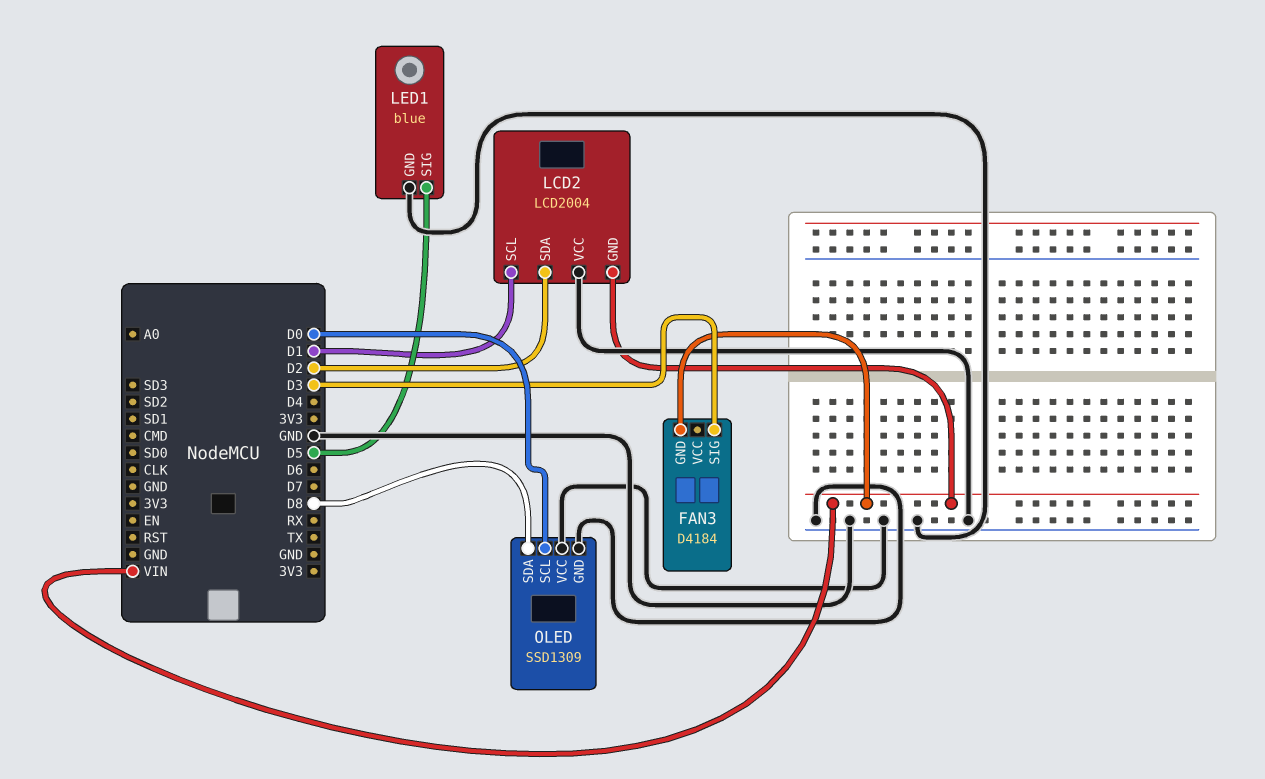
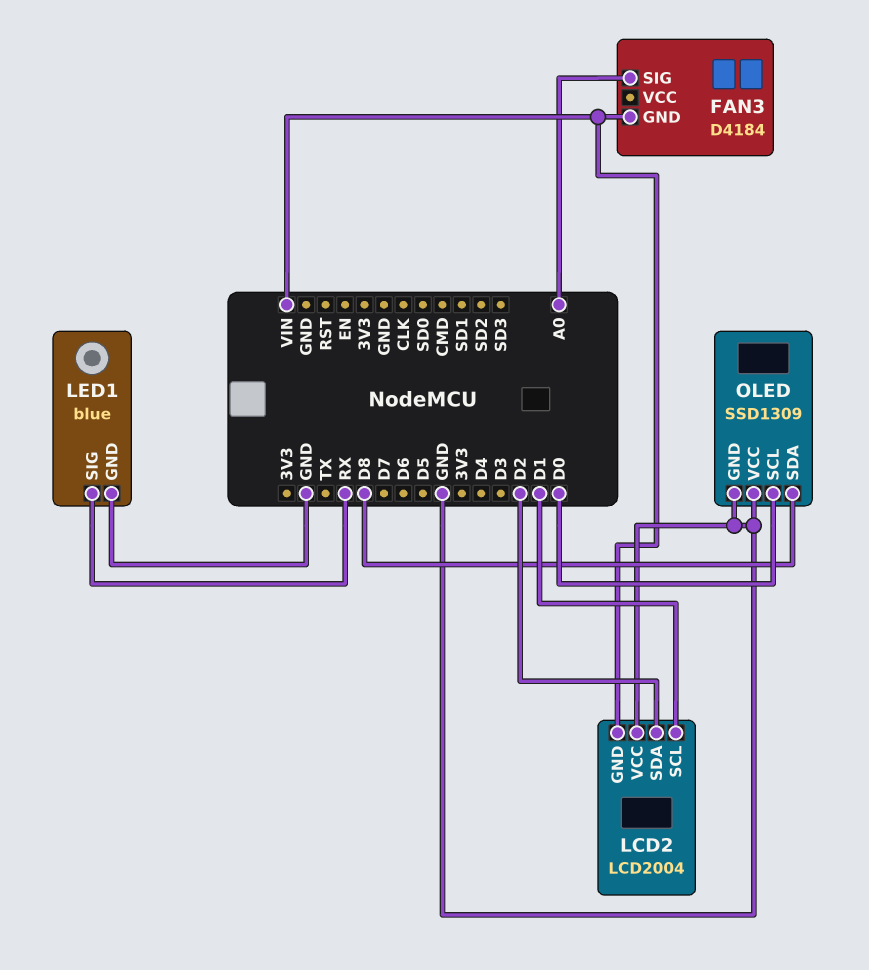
FAN3 pin SIG: D3 -> A0
LED1 pin SIG: D5 -> RX

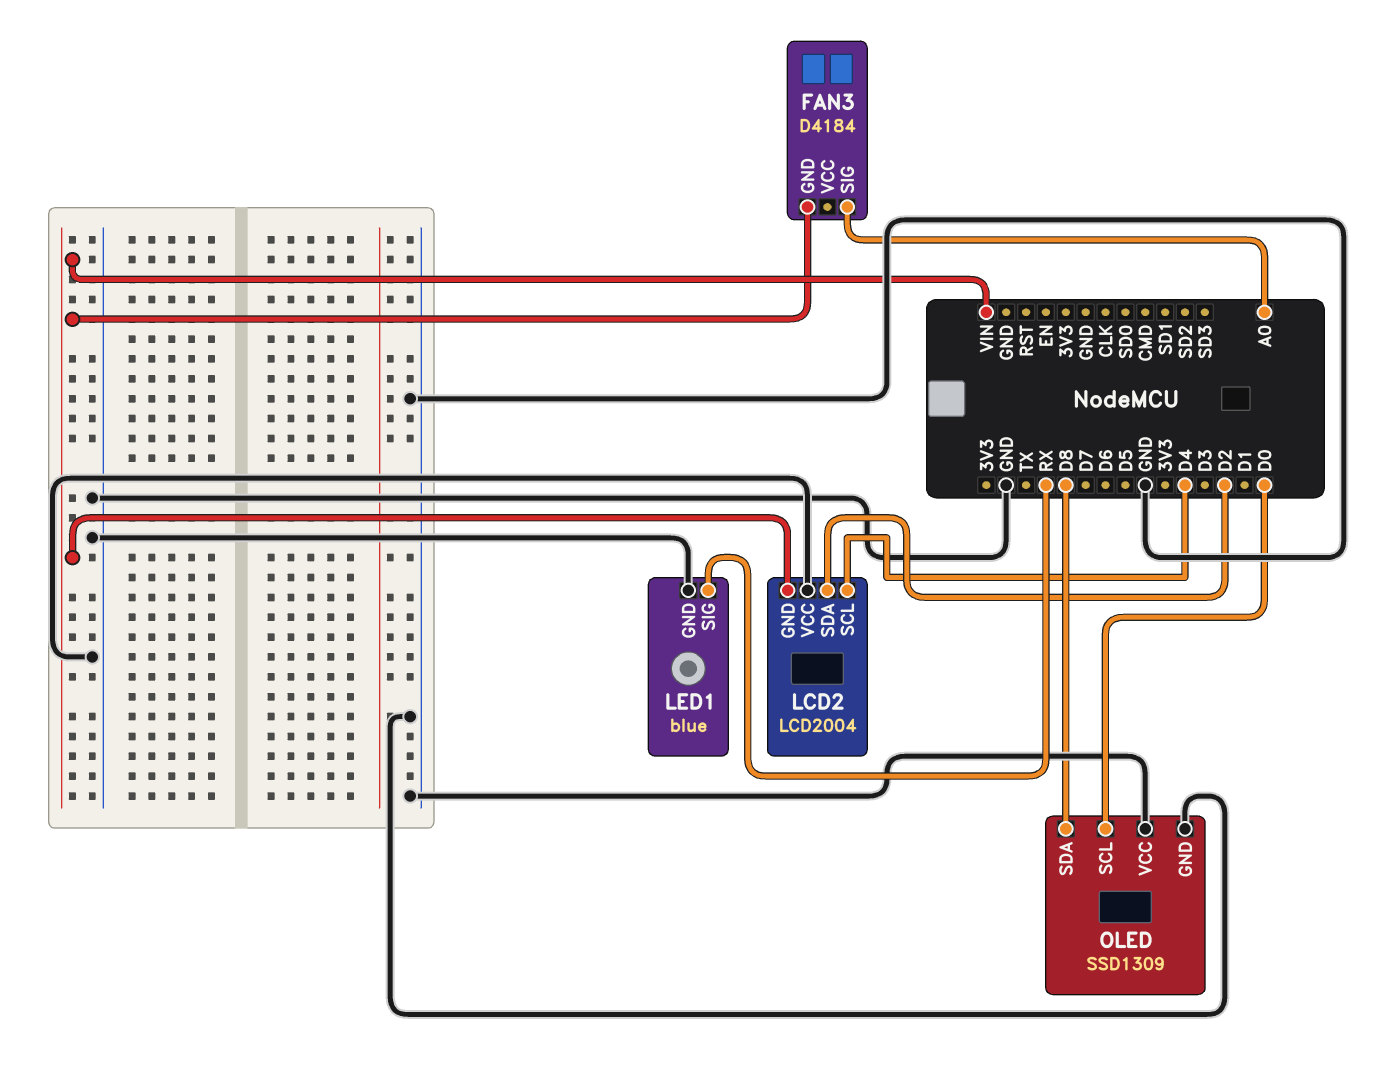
LCD2 pin SCL: D1 -> D4

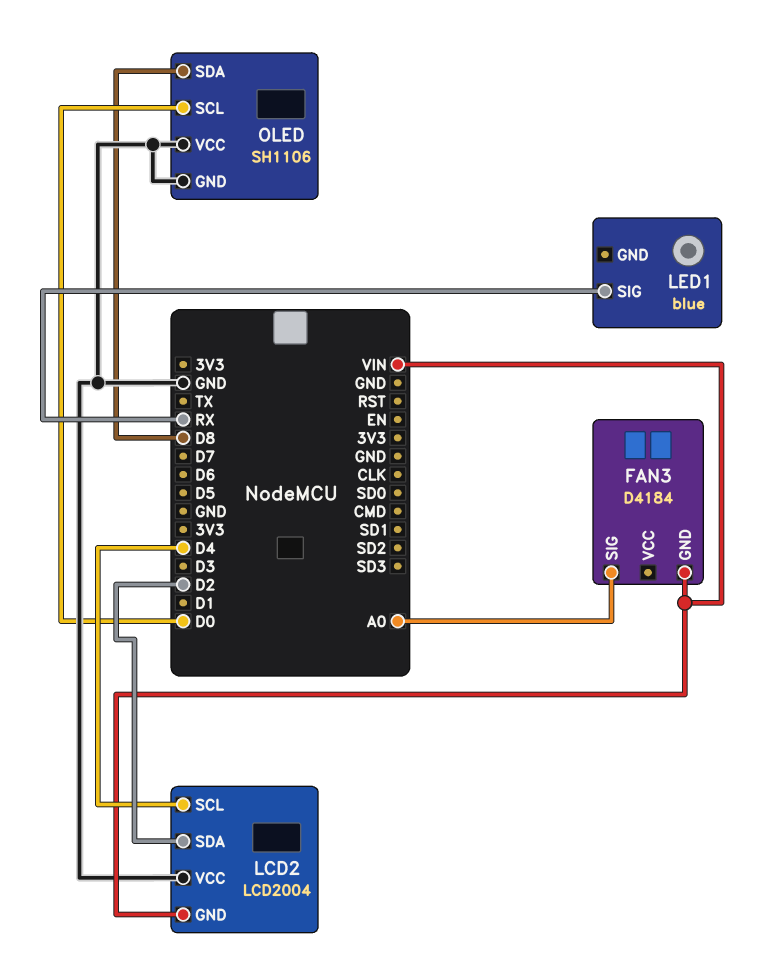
LED1 pin GND: GND -> none
OLED: SSD1309 -> SH1106

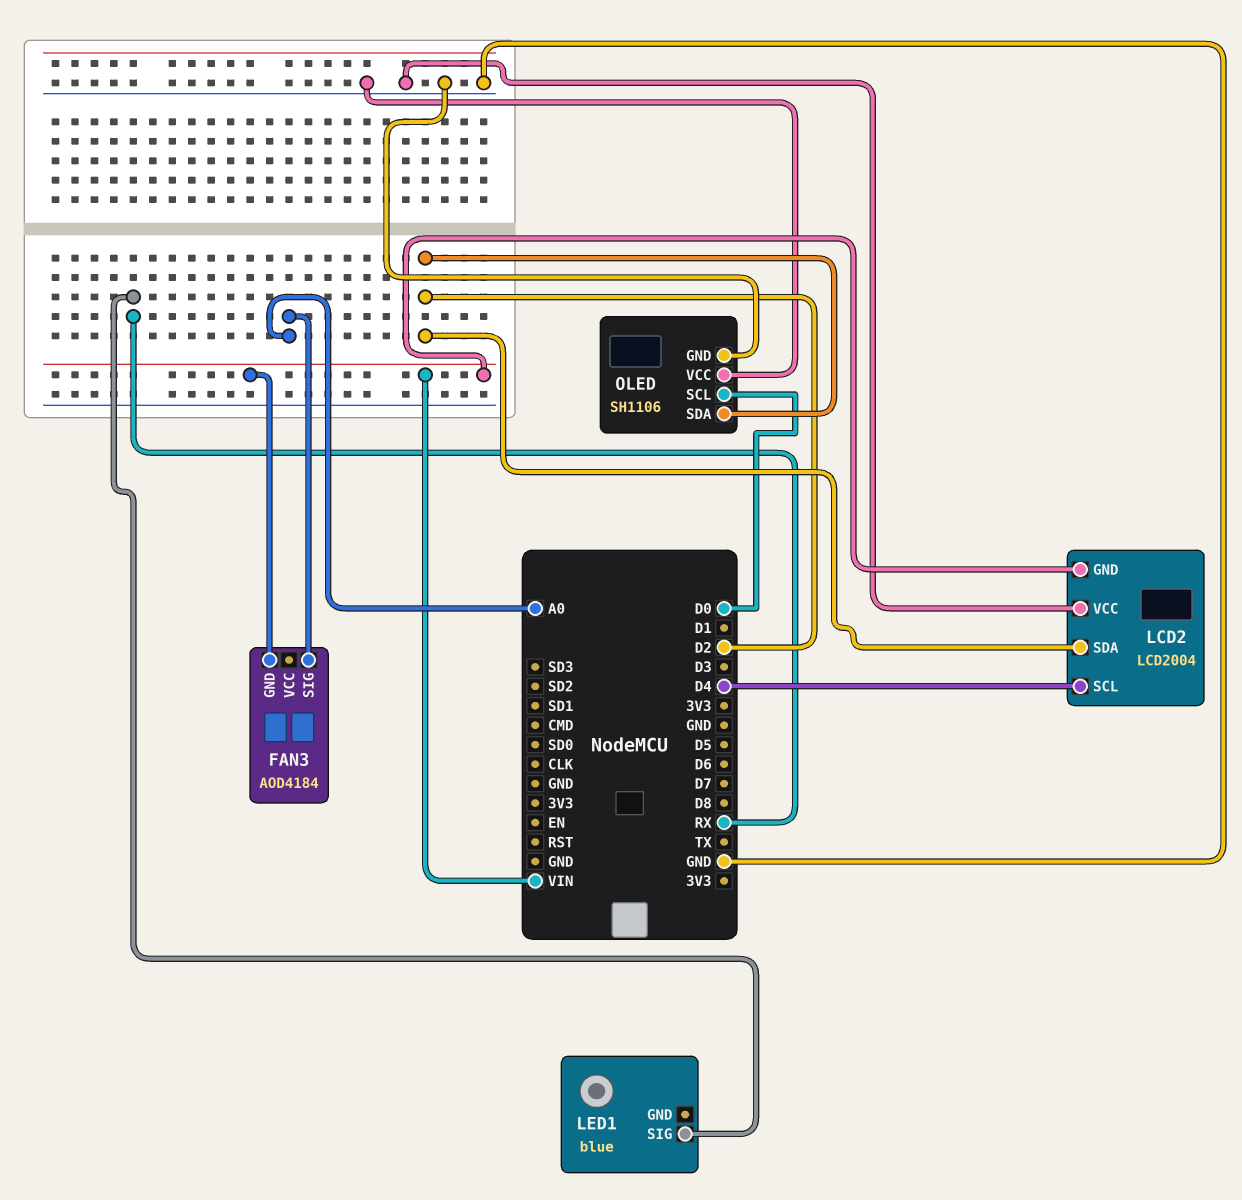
FAN3: D4184 -> AOD4184
OLED pin SDA: D8 -> D2

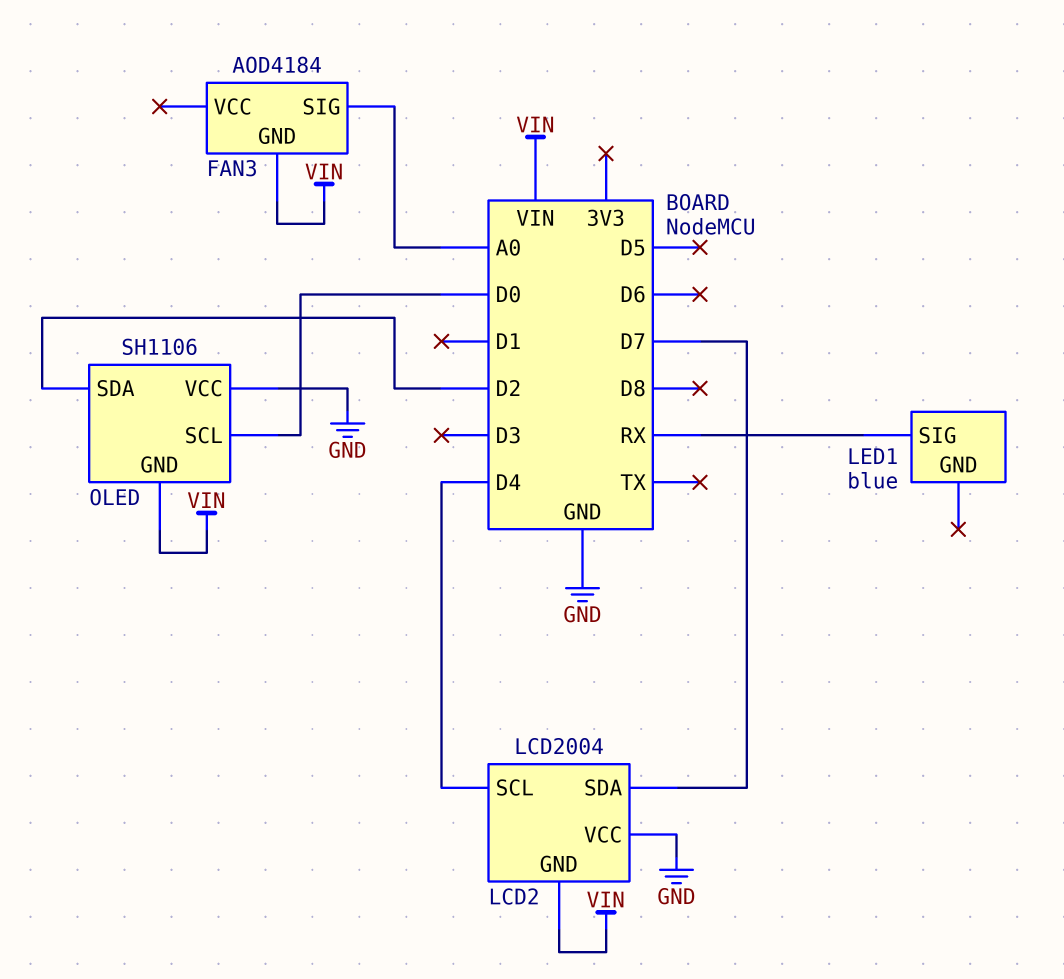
LCD2 pin SDA: D2 -> D7
OLED pin GND: GND -> VIN

